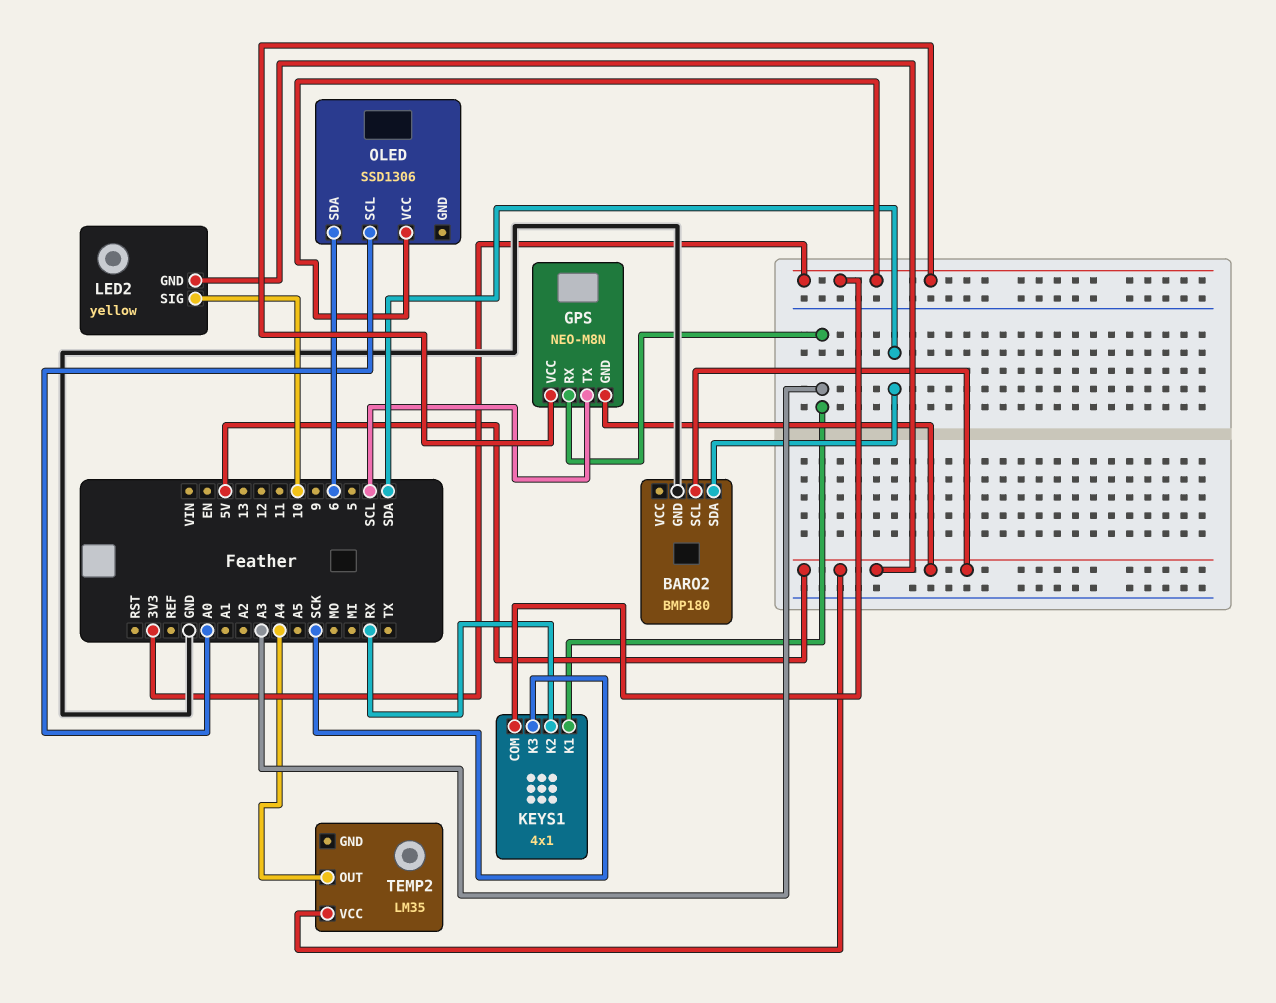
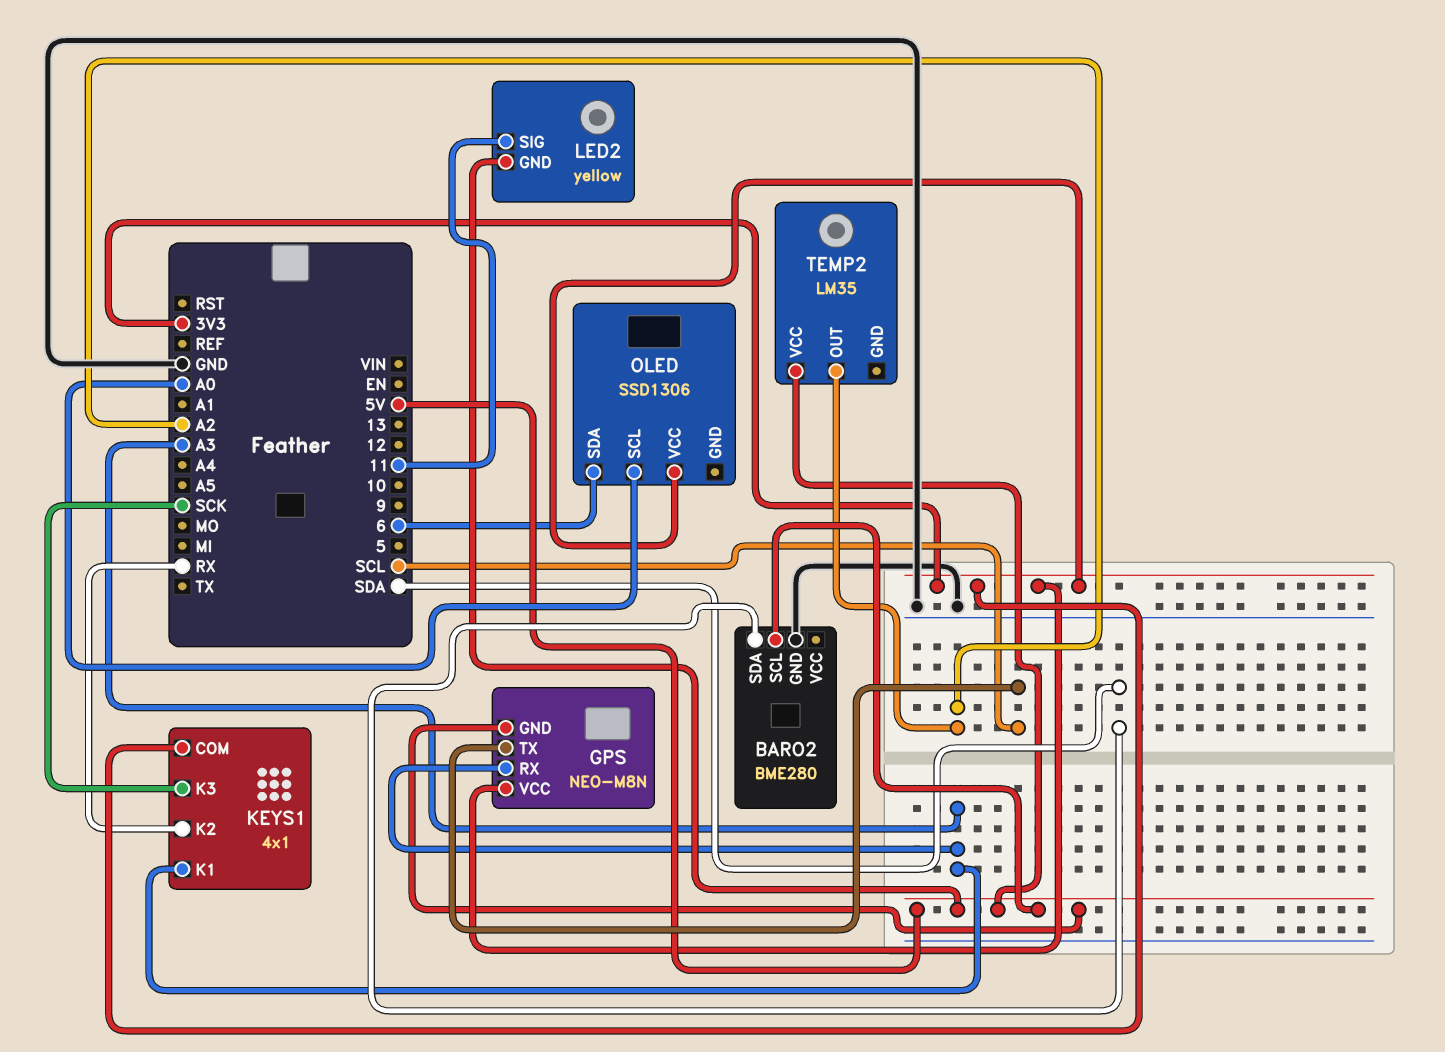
BARO2: BMP180 -> BME280
LED2 pin SIG: 10 -> 11
TEMP2 pin OUT: A4 -> A2

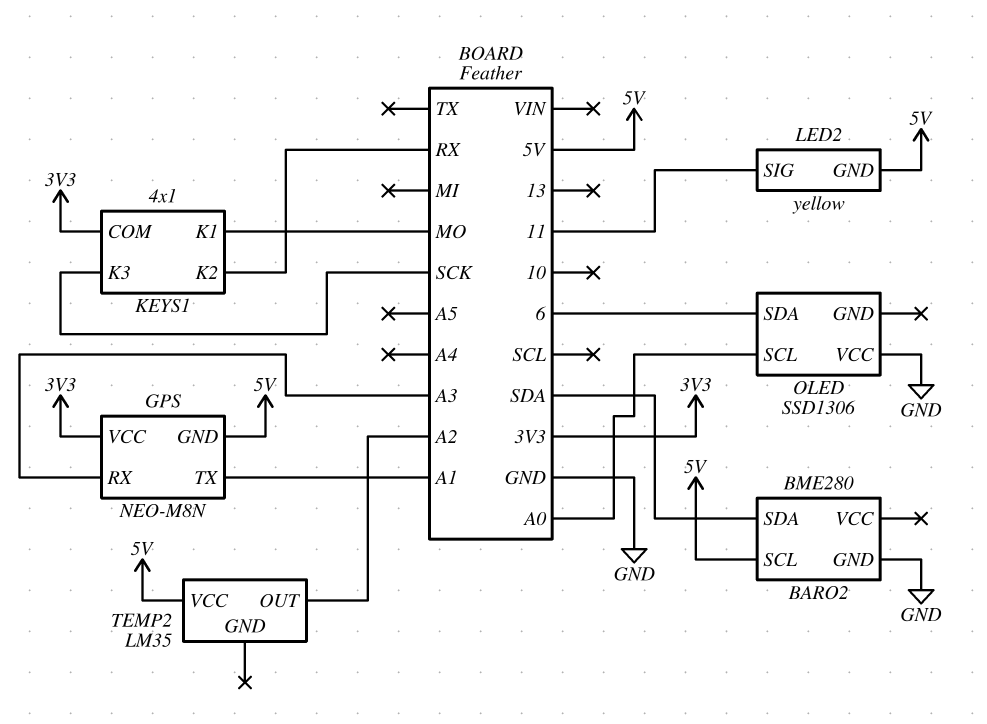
GPS pin TX: SCL -> A1
KEYS1 pin K1: A3 -> MO
OLED pin VCC: 3V3 -> GND

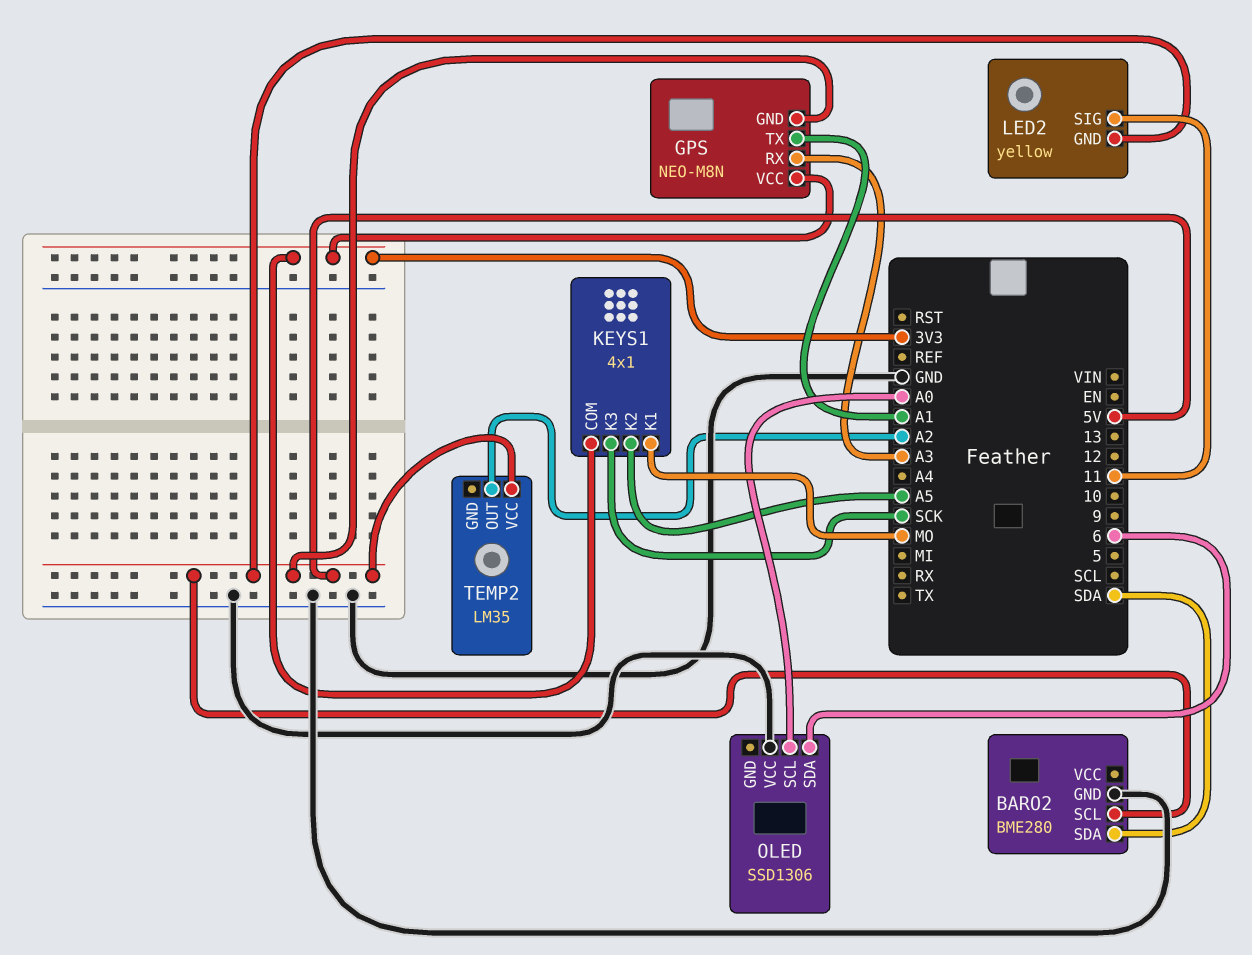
KEYS1 pin K2: RX -> A5

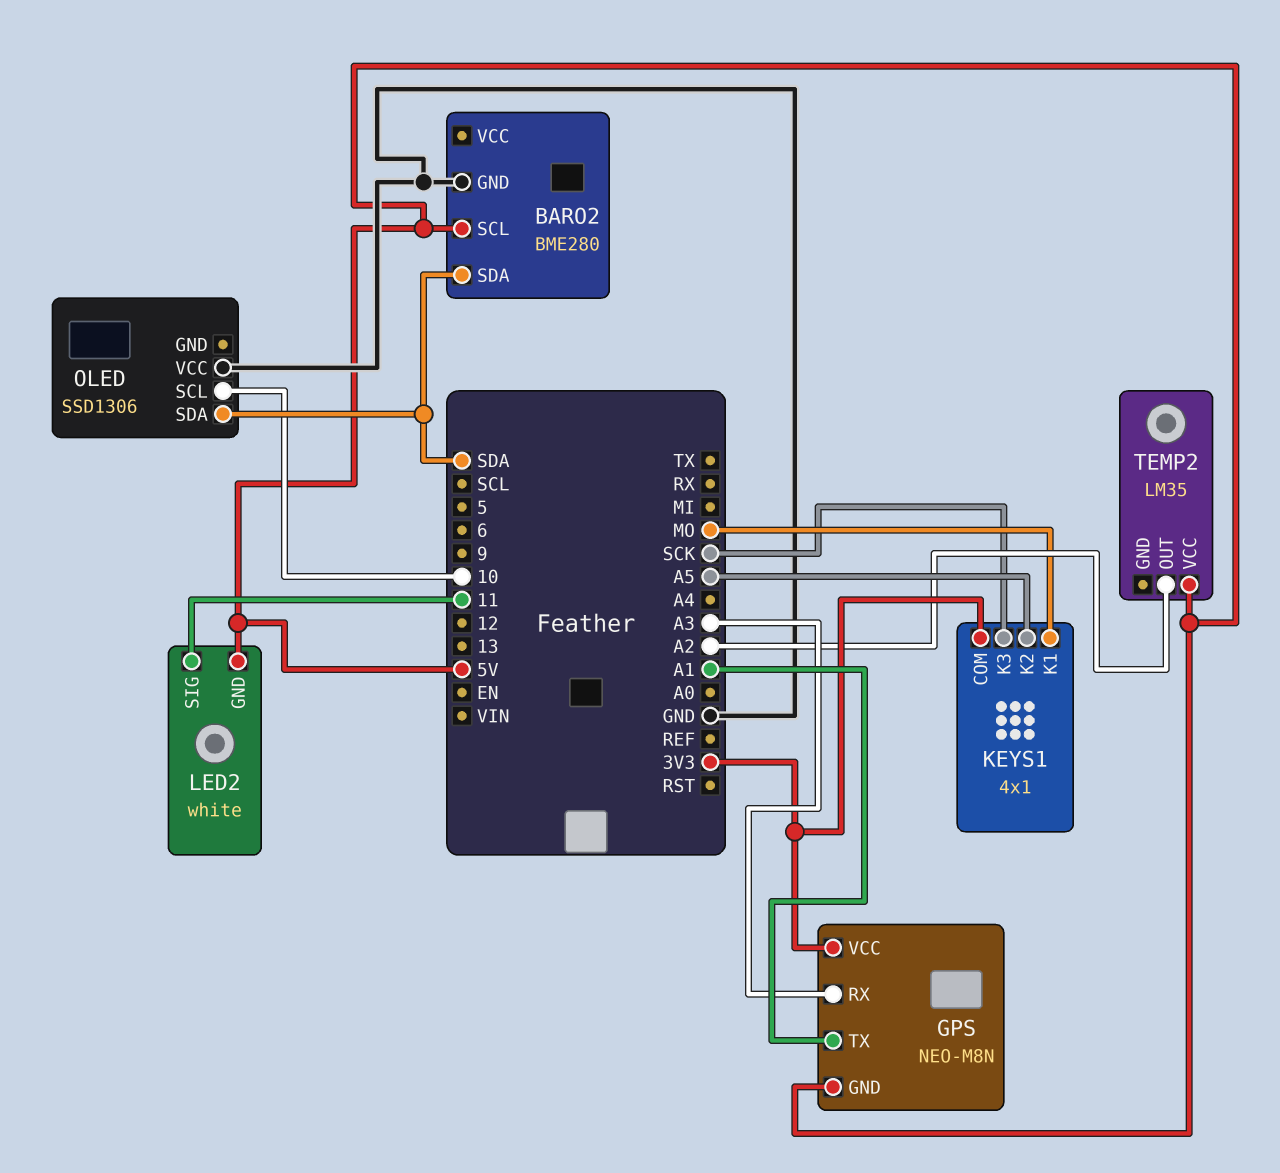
LED2: yellow -> white
OLED pin SCL: A0 -> 10
OLED pin SDA: 6 -> SDA

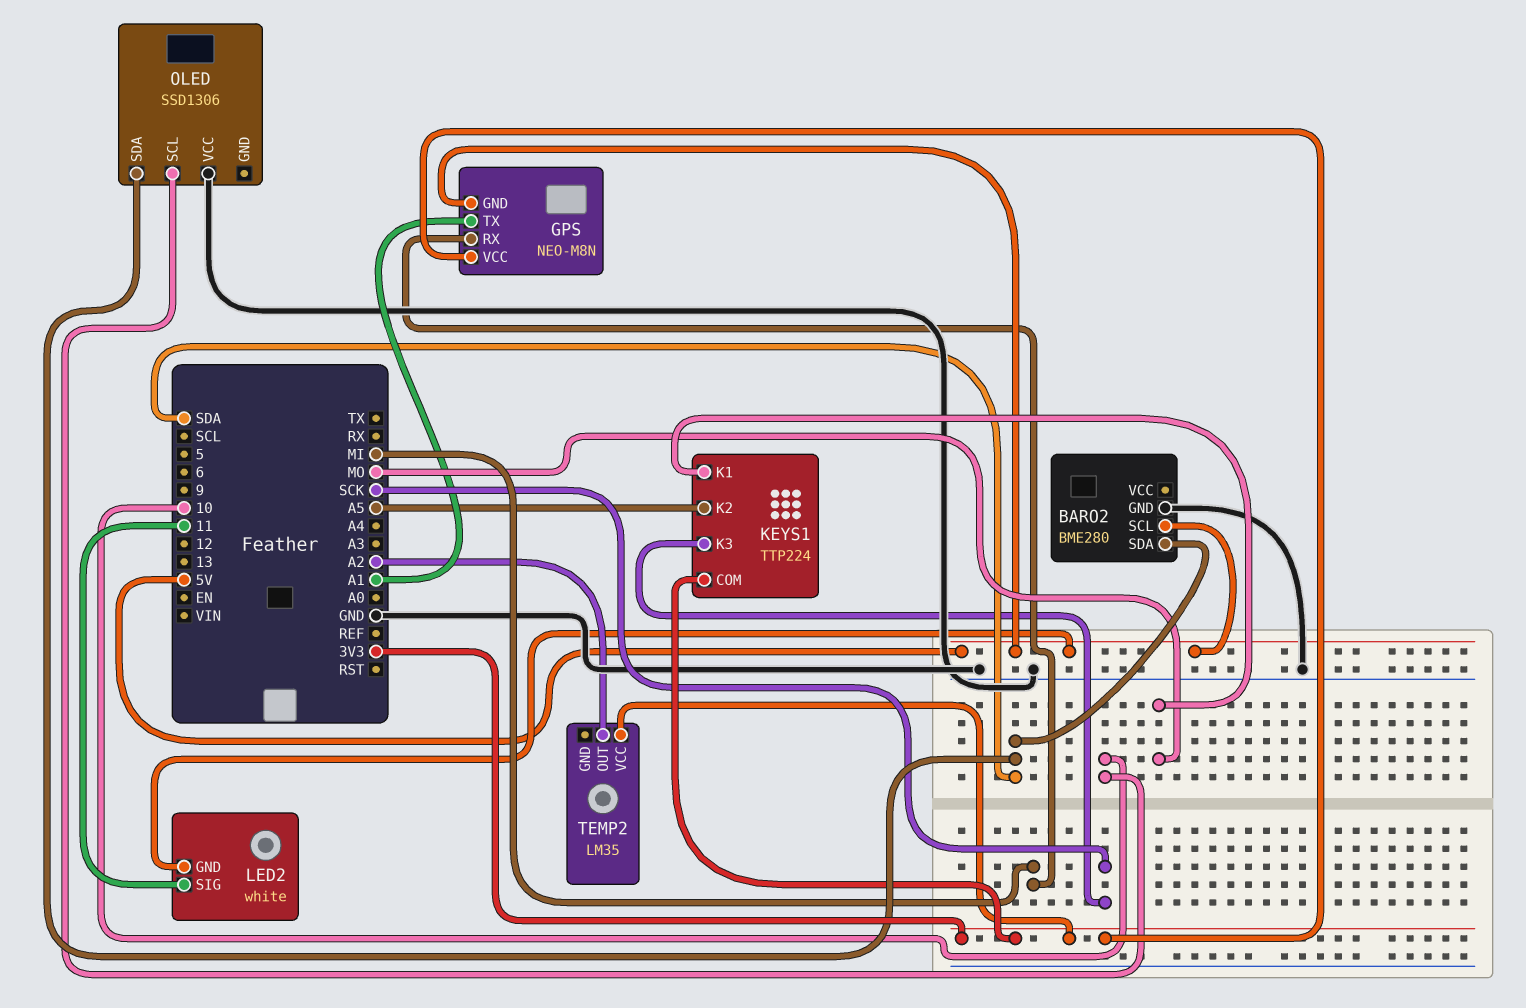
GPS pin RX: A3 -> MI
KEYS1: 4x1 -> TTP224
TEMP2 pin VCC: 5V -> 3V3

